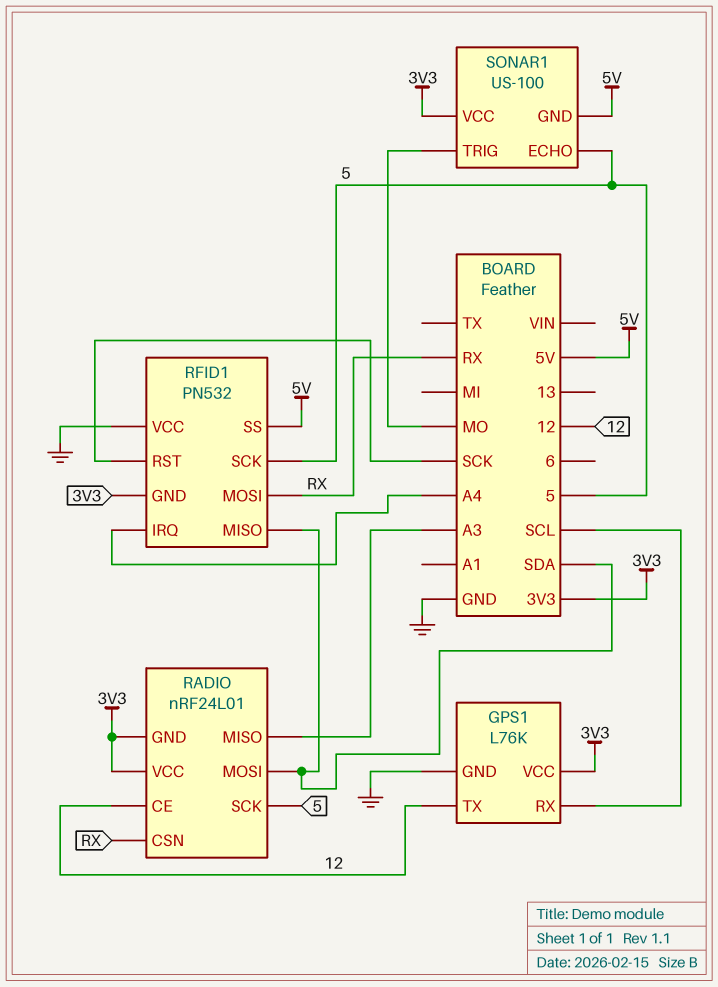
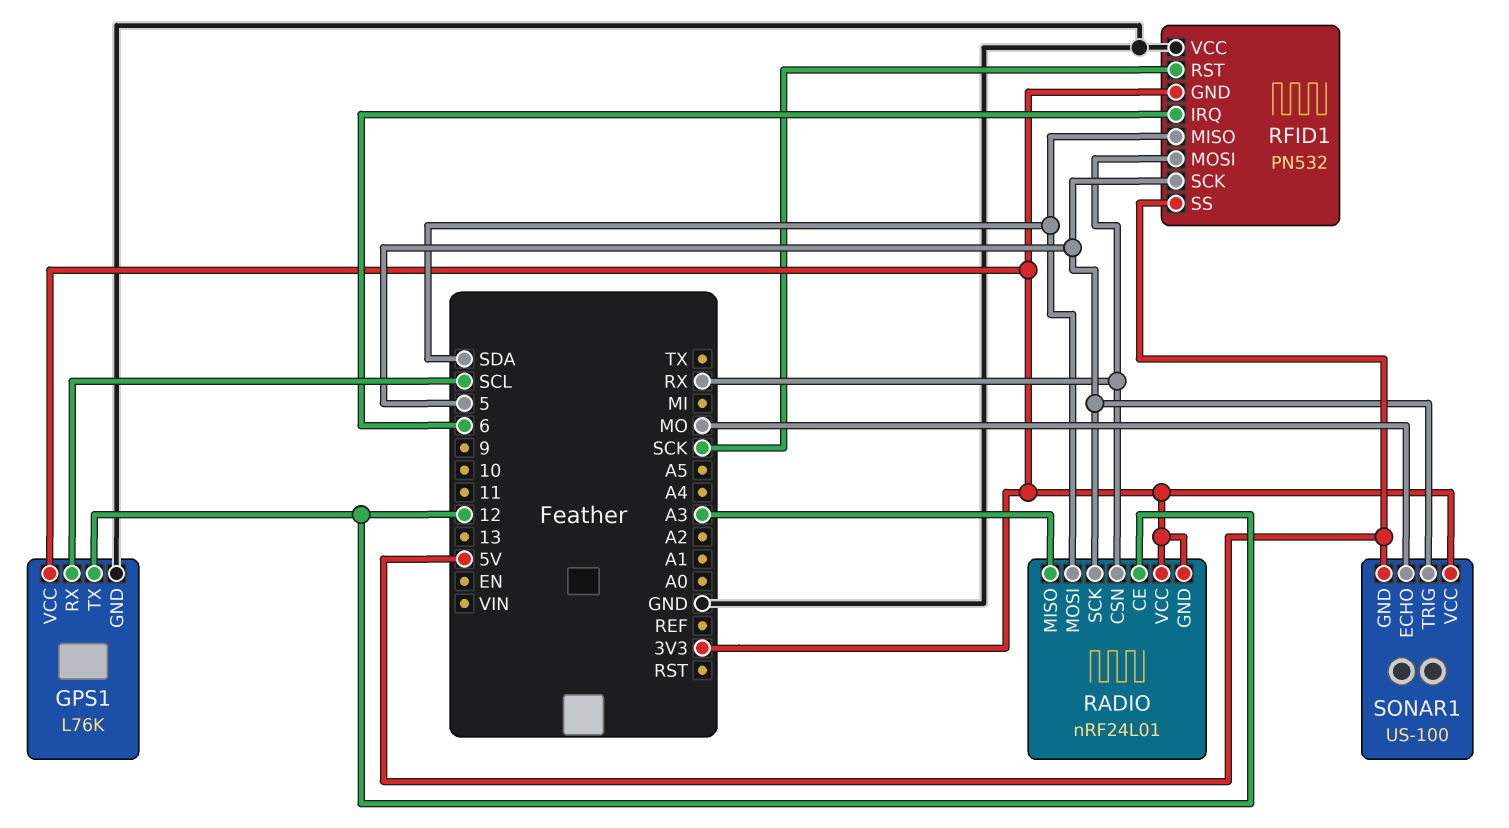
RFID1 pin IRQ: A4 -> 6
SONAR1 pin ECHO: 5 -> MO
SONAR1 pin TRIG: MO -> 5

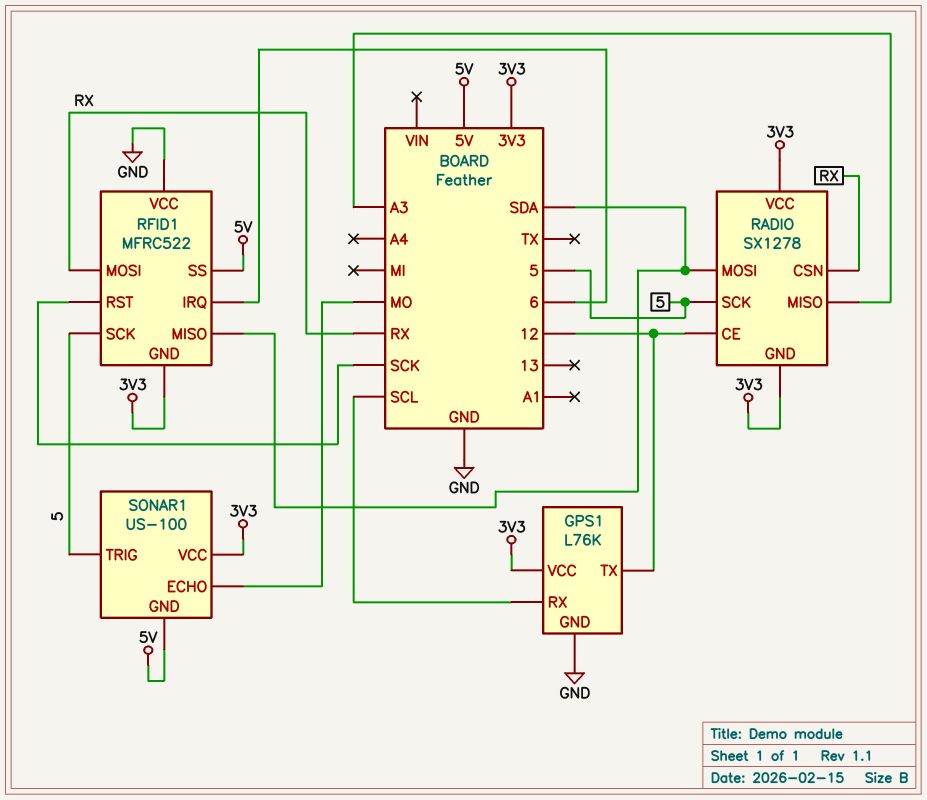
RADIO: nRF24L01 -> SX1278
RFID1: PN532 -> MFRC522

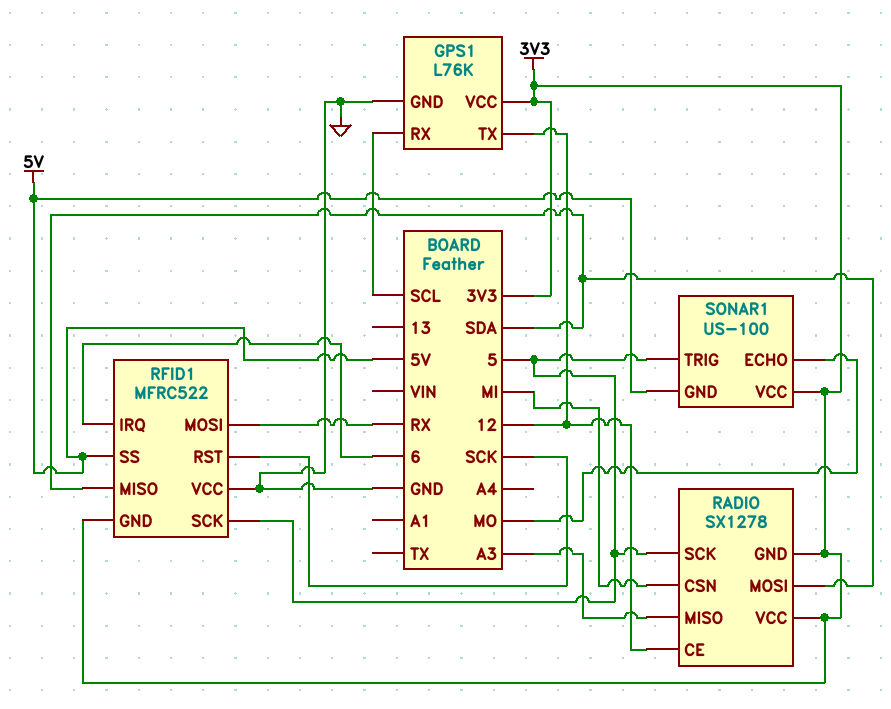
RADIO pin CSN: RX -> MI

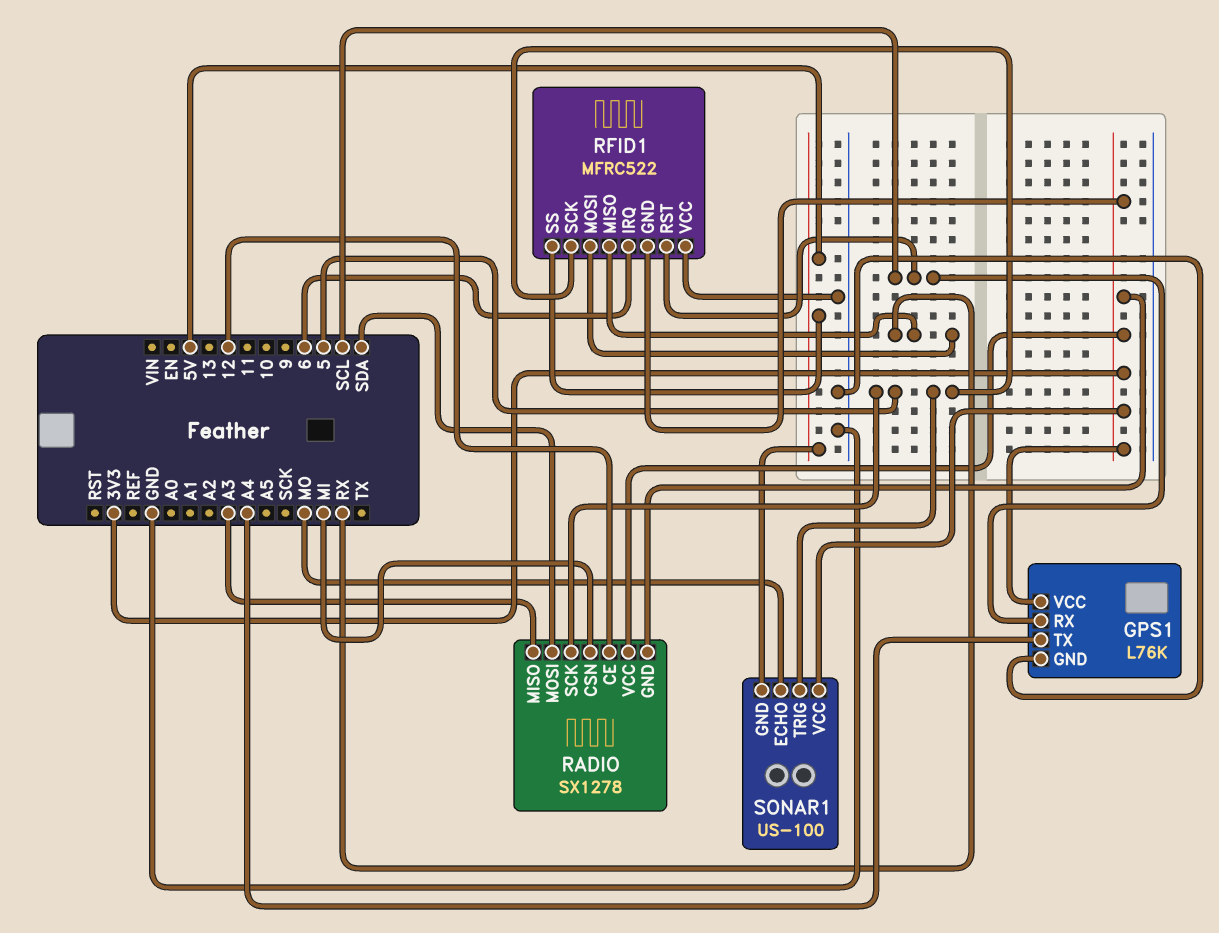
GPS1 pin TX: 12 -> A4
RFID1 pin MISO: SDA -> RX
RFID1 pin RST: SCK -> SCL

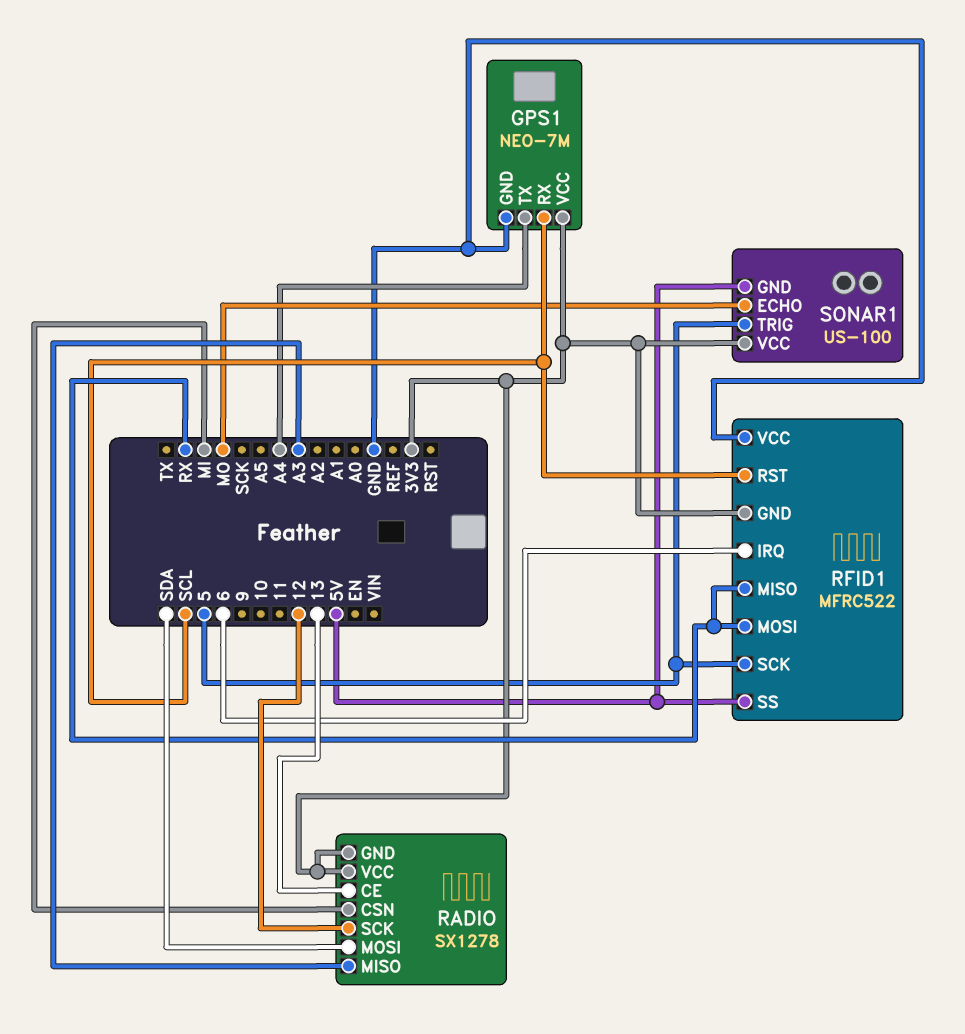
GPS1: L76K -> NEO-7M
RADIO pin CE: 12 -> 13
RADIO pin SCK: 5 -> 12

